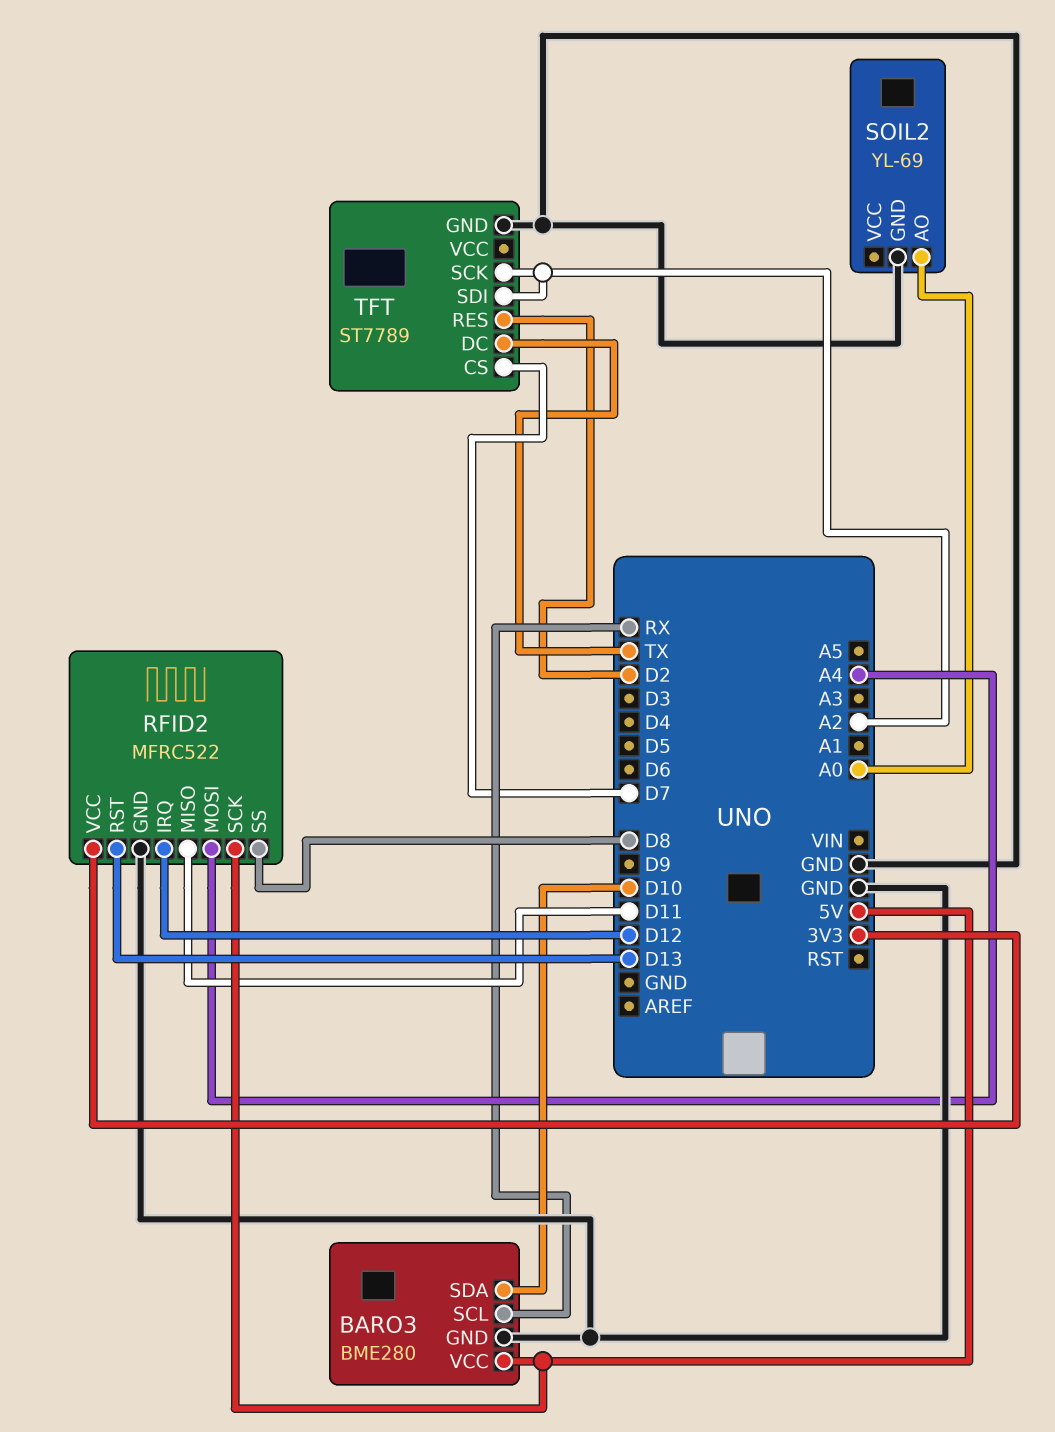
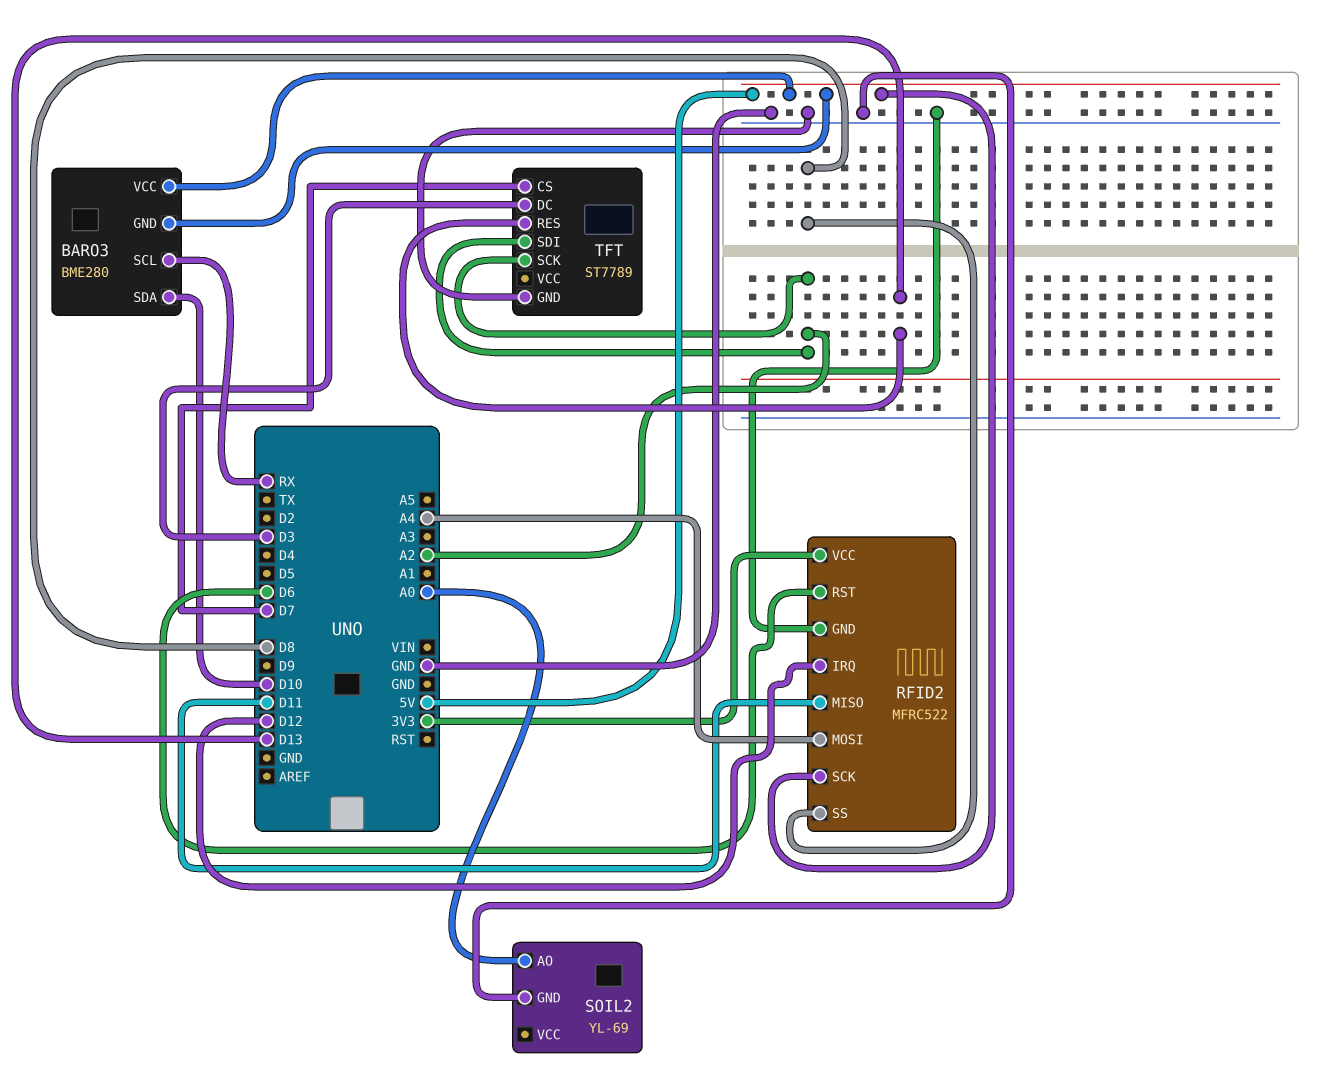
BARO3 pin GND: GND -> 5V
RFID2 pin RST: D13 -> D6
TFT pin DC: TX -> D3
TFT pin RES: D2 -> D13

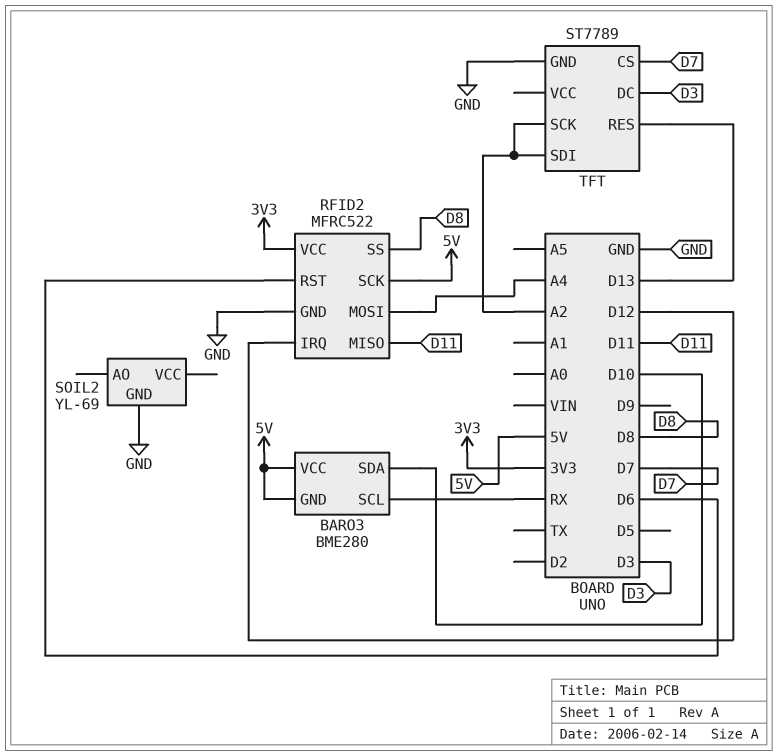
SOIL2 pin AO: A0 -> none

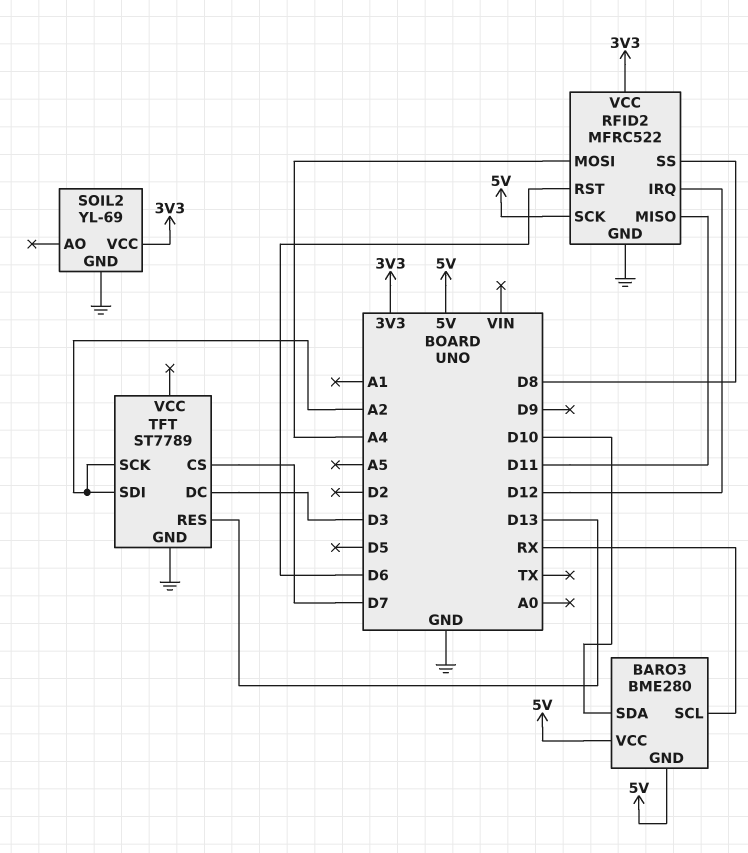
SOIL2 pin VCC: none -> 3V3

